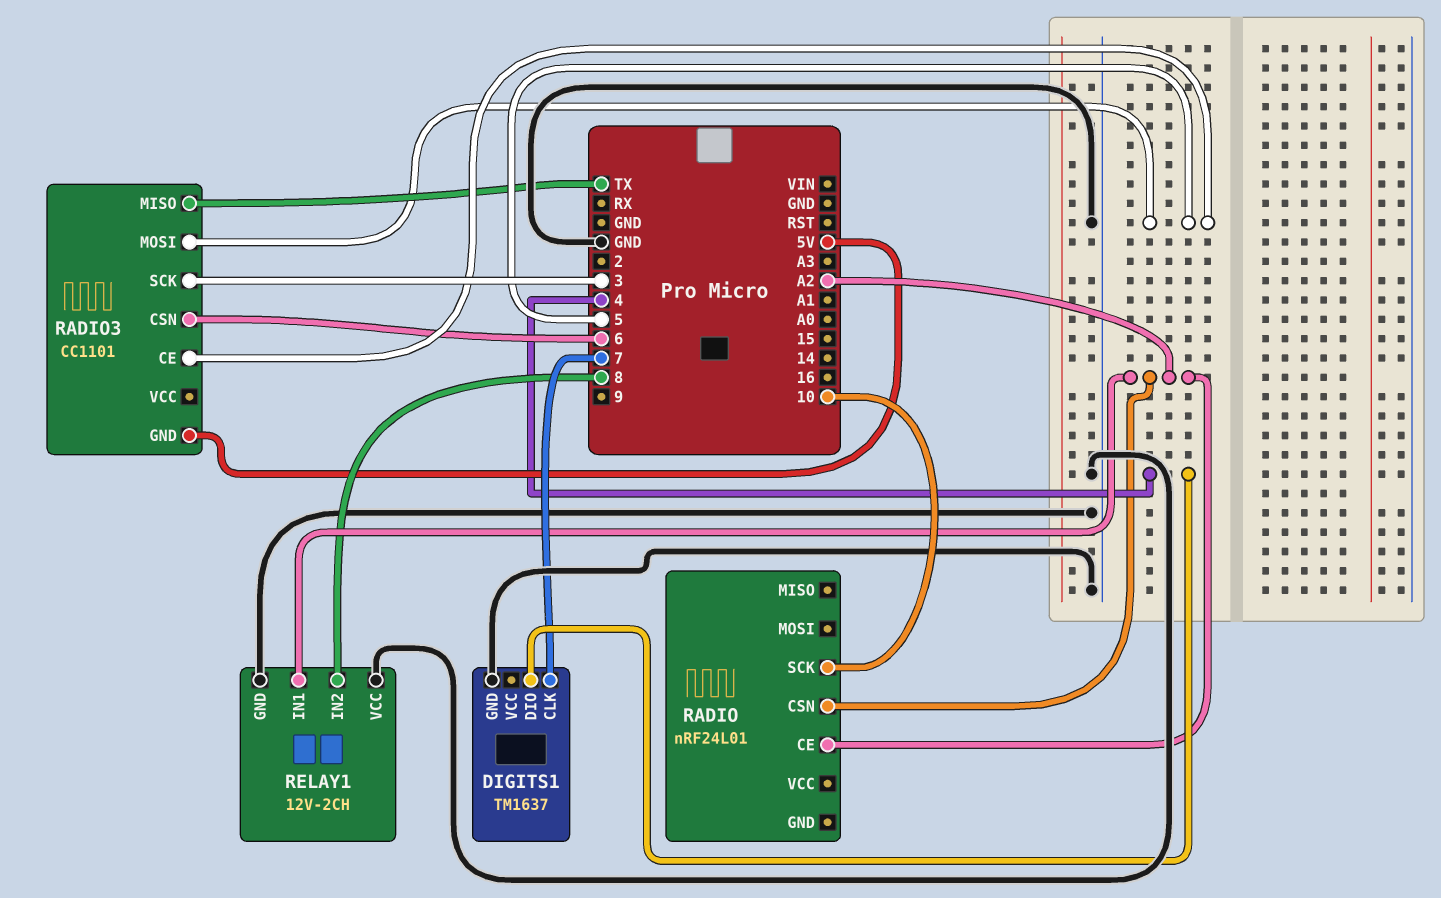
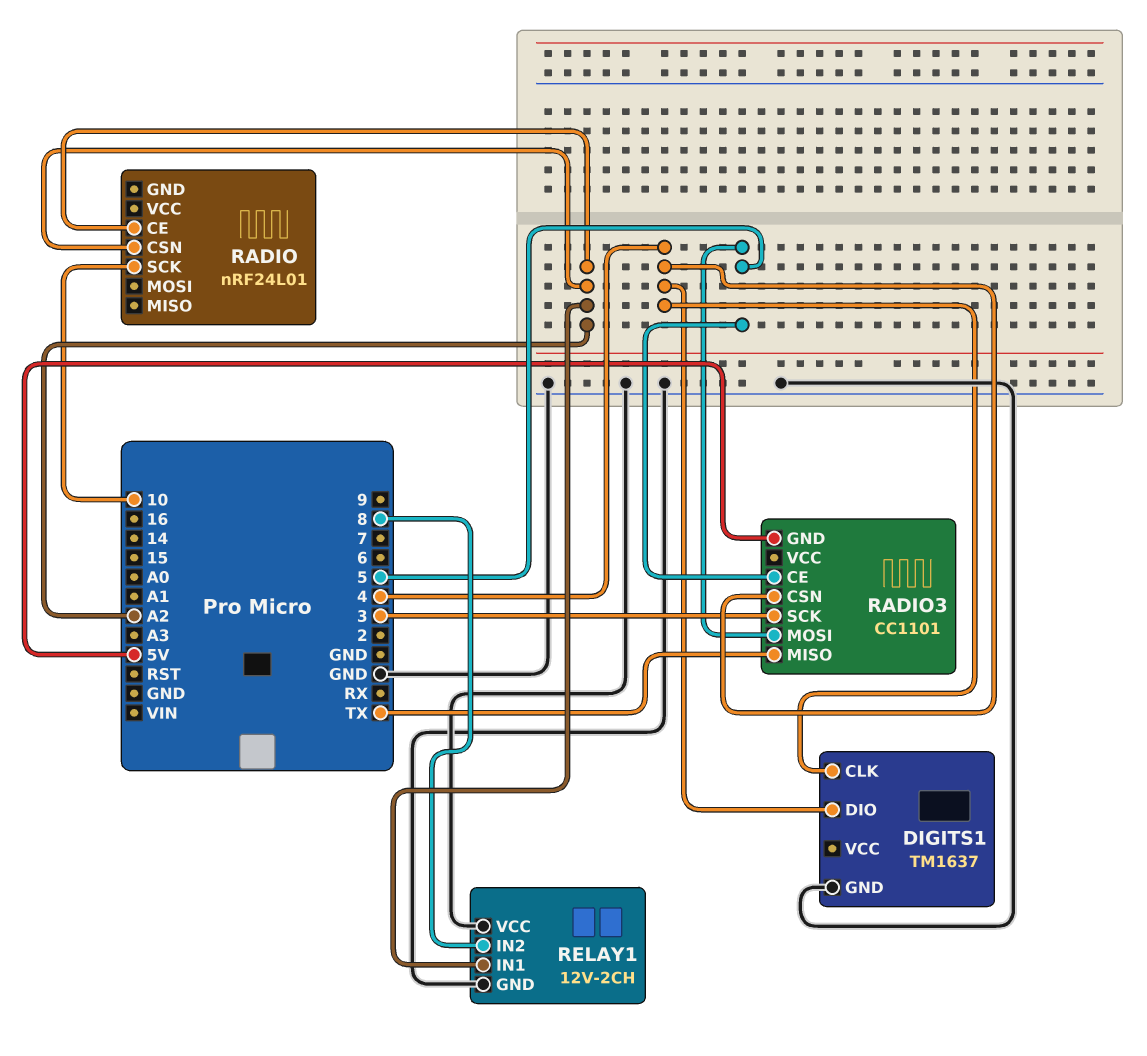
DIGITS1 pin CLK: 7 -> 4
RADIO3 pin CSN: 6 -> 4

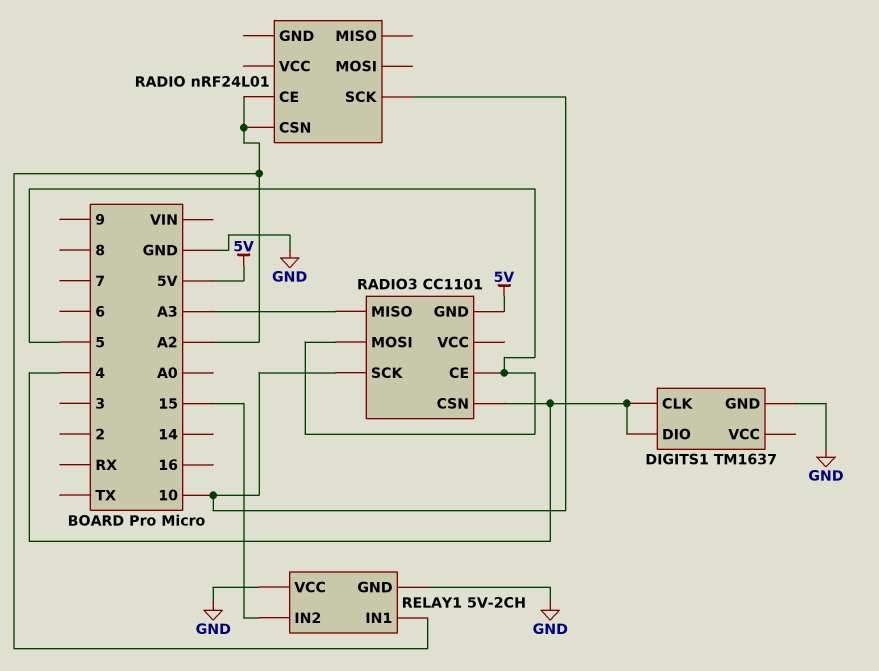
RADIO3 pin MISO: TX -> A3
RADIO3 pin SCK: 3 -> 10
RELAY1: 12V-2CH -> 5V-2CH
RELAY1 pin IN2: 8 -> 15

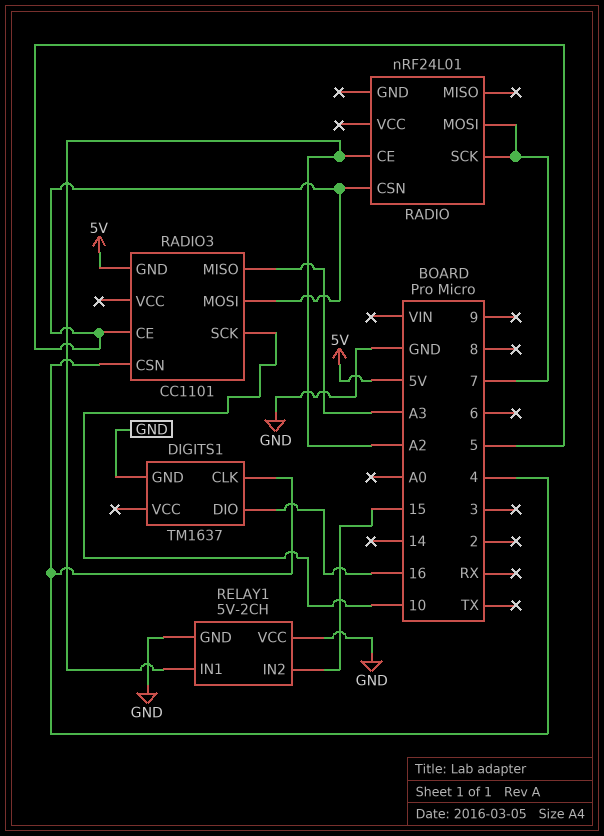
DIGITS1 pin DIO: 4 -> 16
RADIO pin CSN: A2 -> 5
RADIO pin MOSI: none -> 7
RADIO pin SCK: 10 -> 7

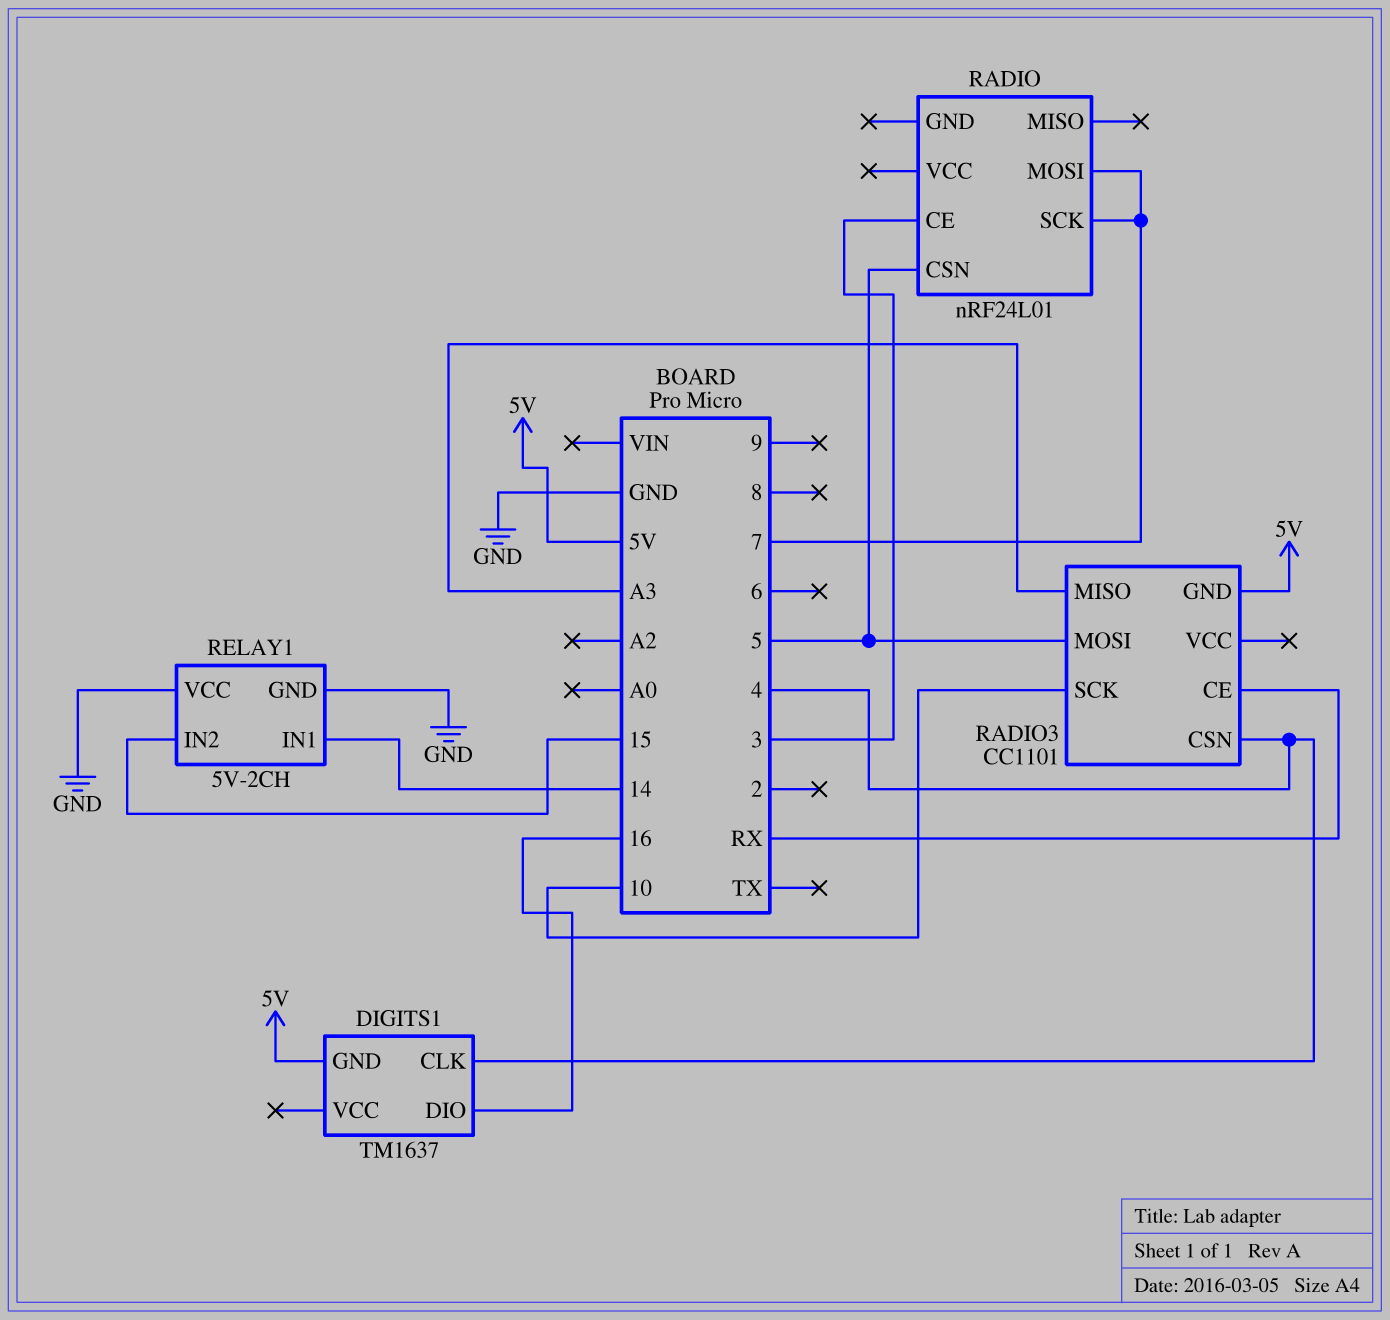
DIGITS1 pin GND: GND -> 5V
RADIO pin CE: A2 -> 3
RADIO3 pin CE: 5 -> RX
RELAY1 pin IN1: A2 -> 14

